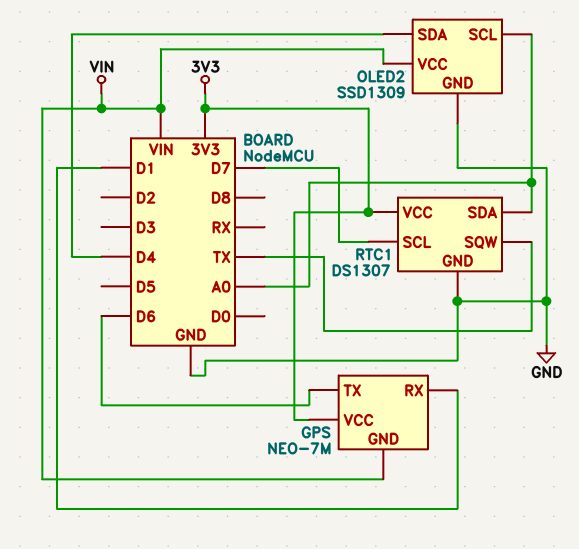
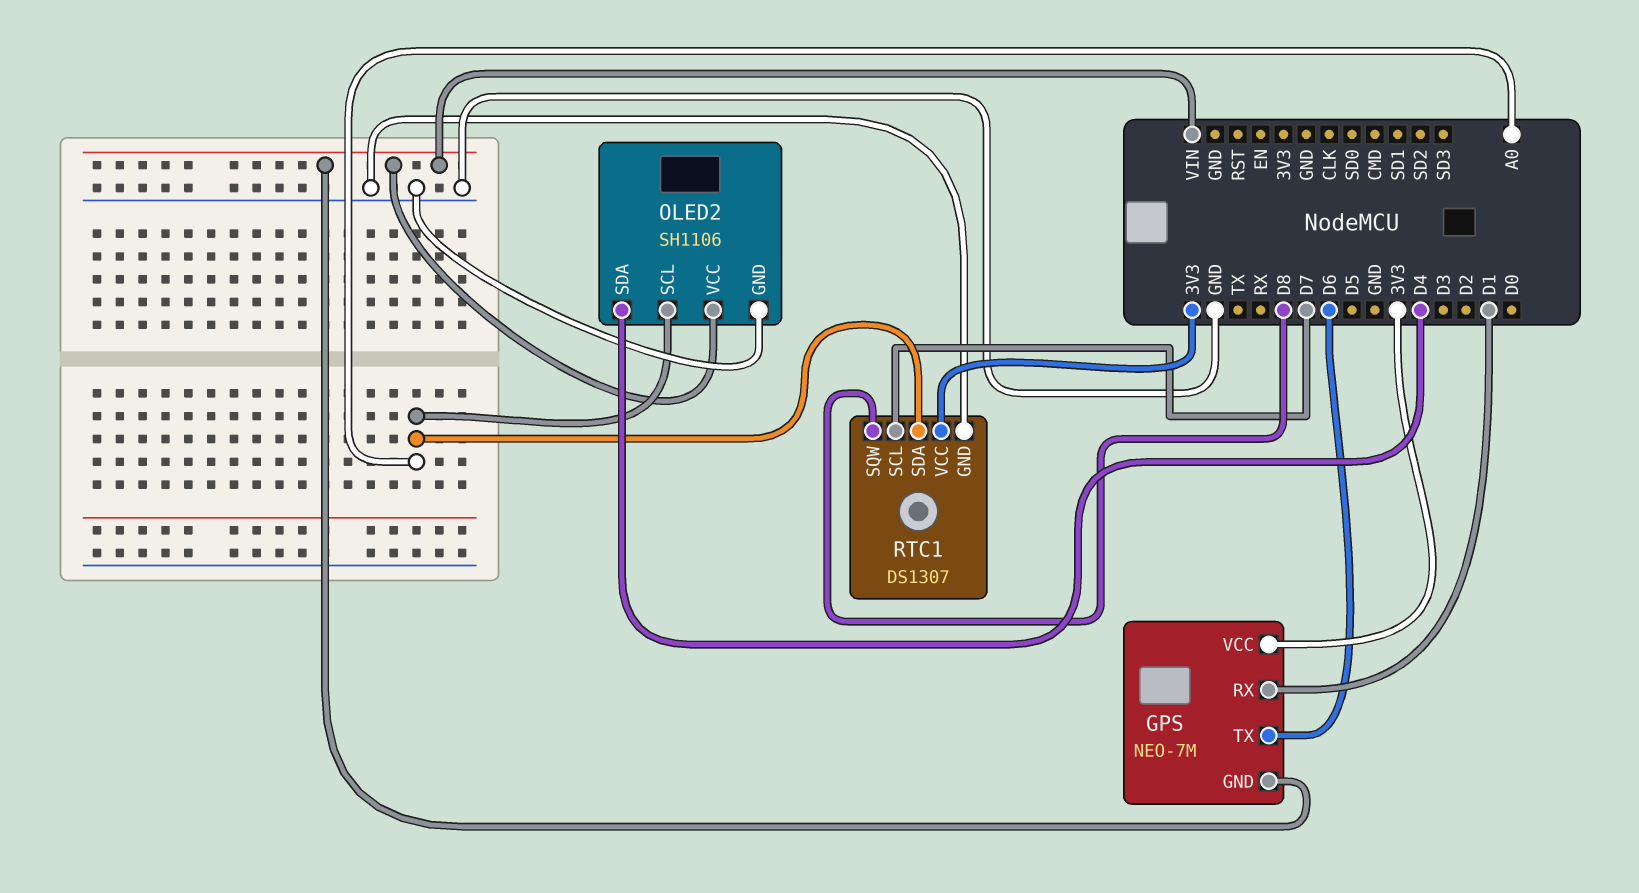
OLED2: SSD1309 -> SH1106
RTC1 pin SQW: TX -> D8

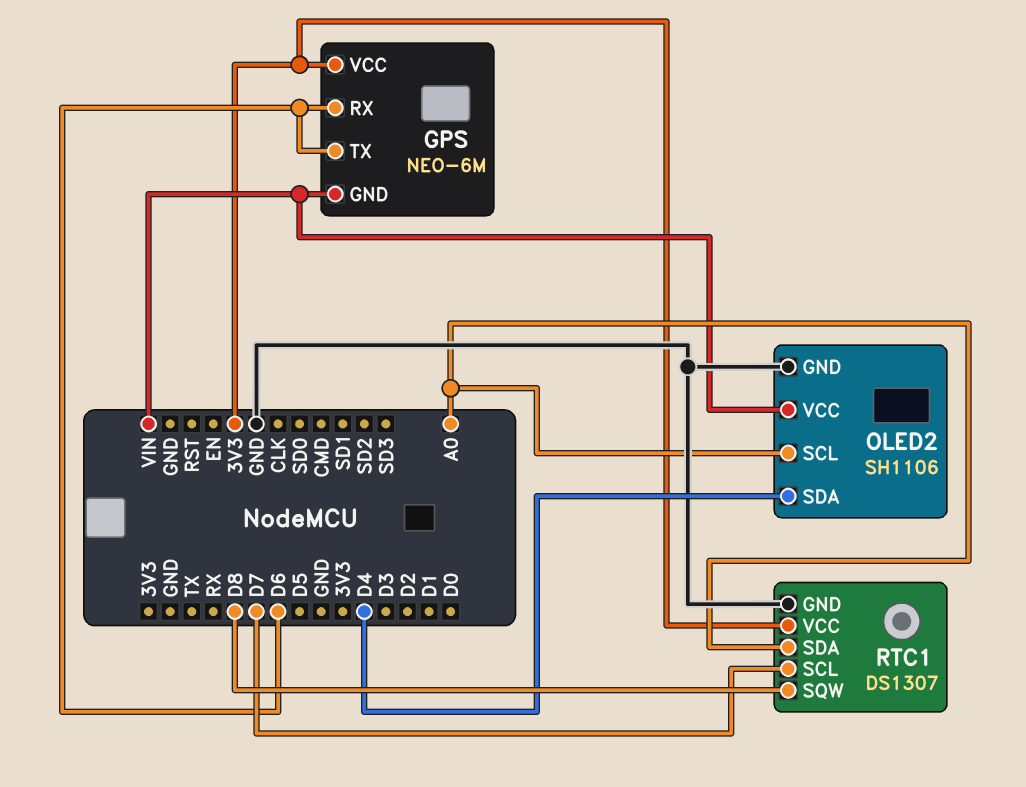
GPS: NEO-7M -> NEO-6M
GPS pin RX: D1 -> D6

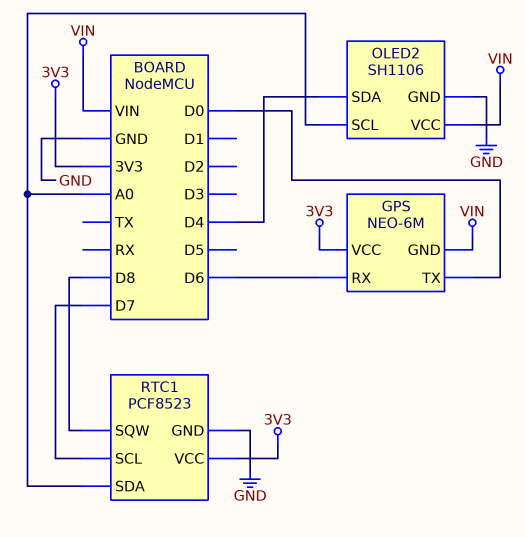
GPS pin TX: D6 -> D0
RTC1: DS1307 -> PCF8523

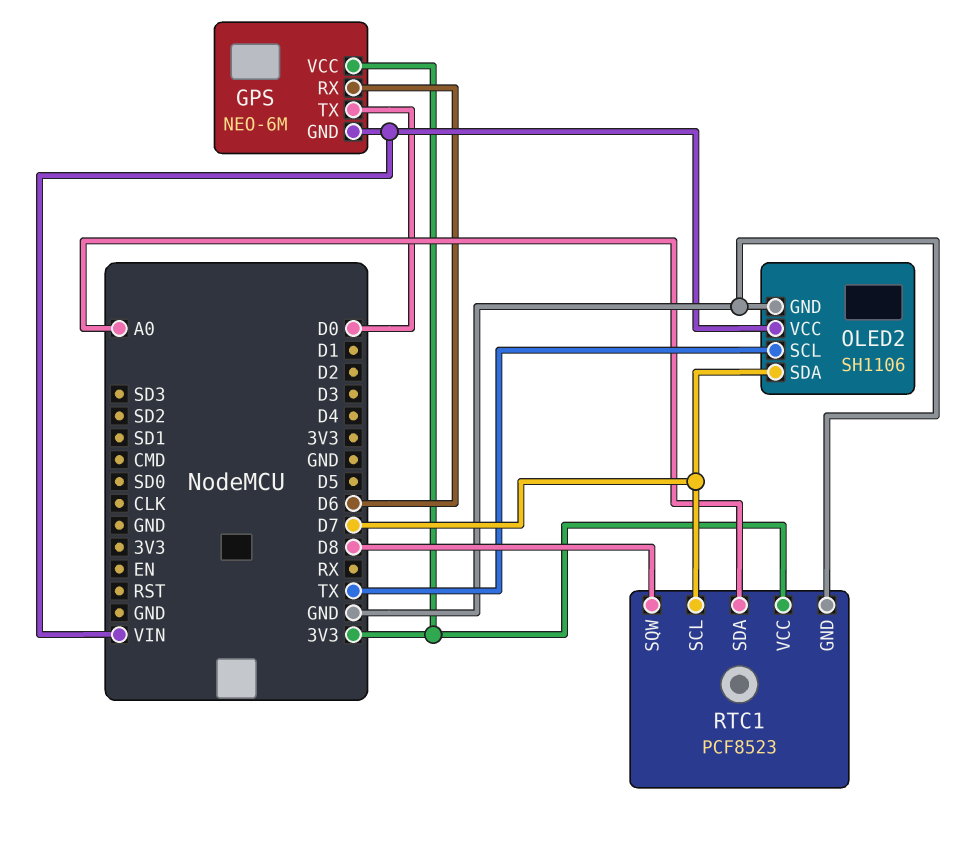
OLED2 pin SCL: A0 -> TX
OLED2 pin SDA: D4 -> D7

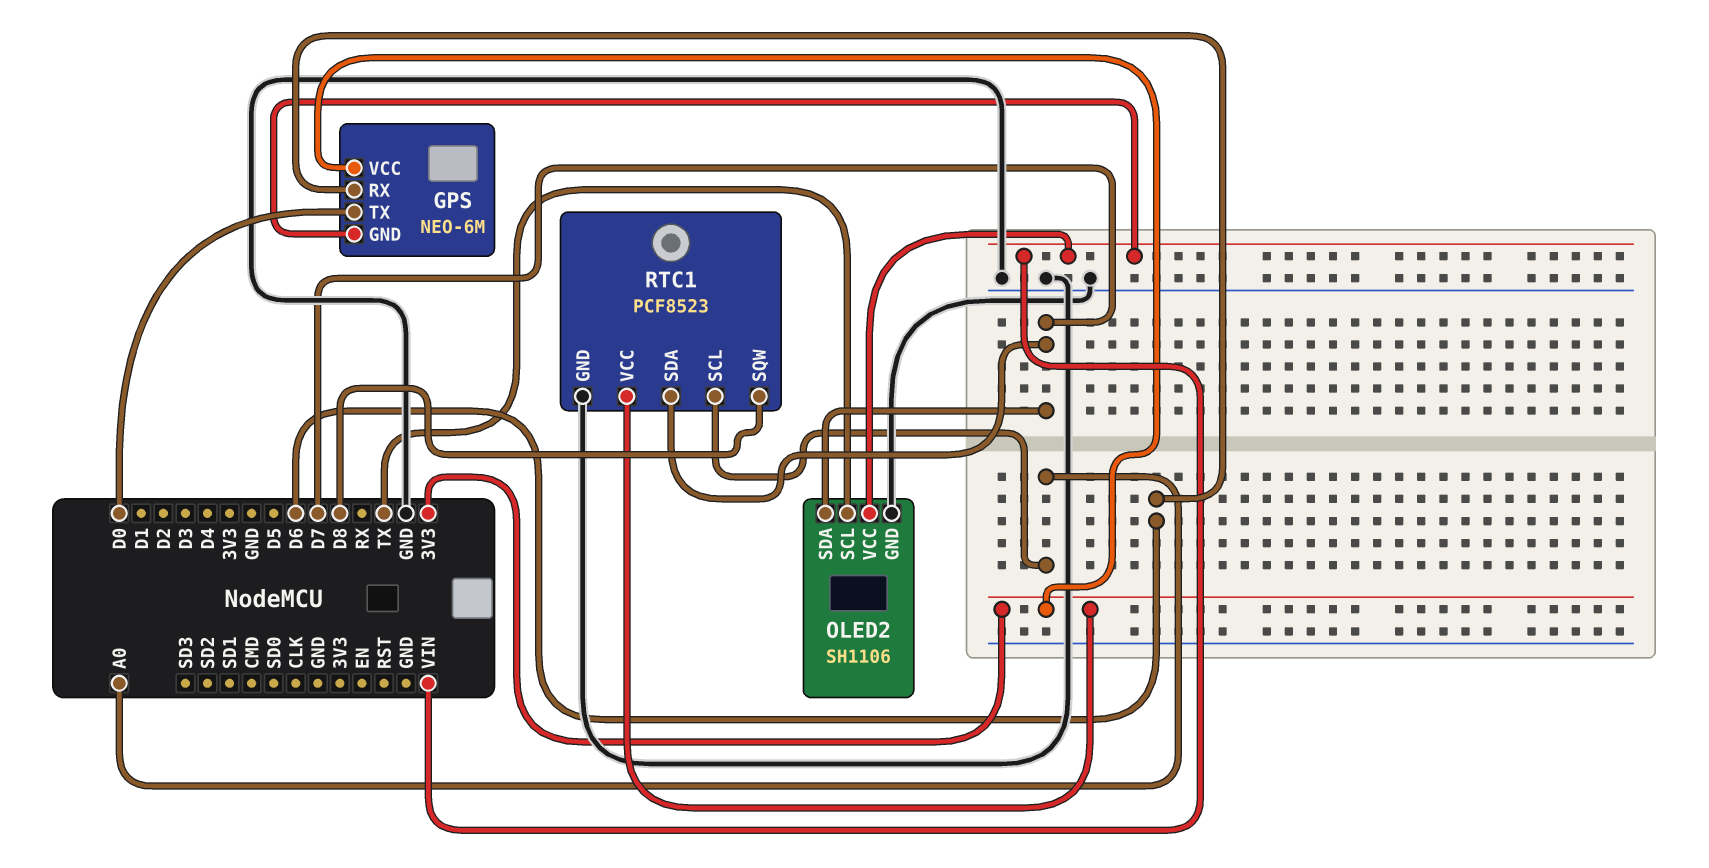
RTC1 pin SCL: D7 -> A0
RTC1 pin SDA: A0 -> D7

